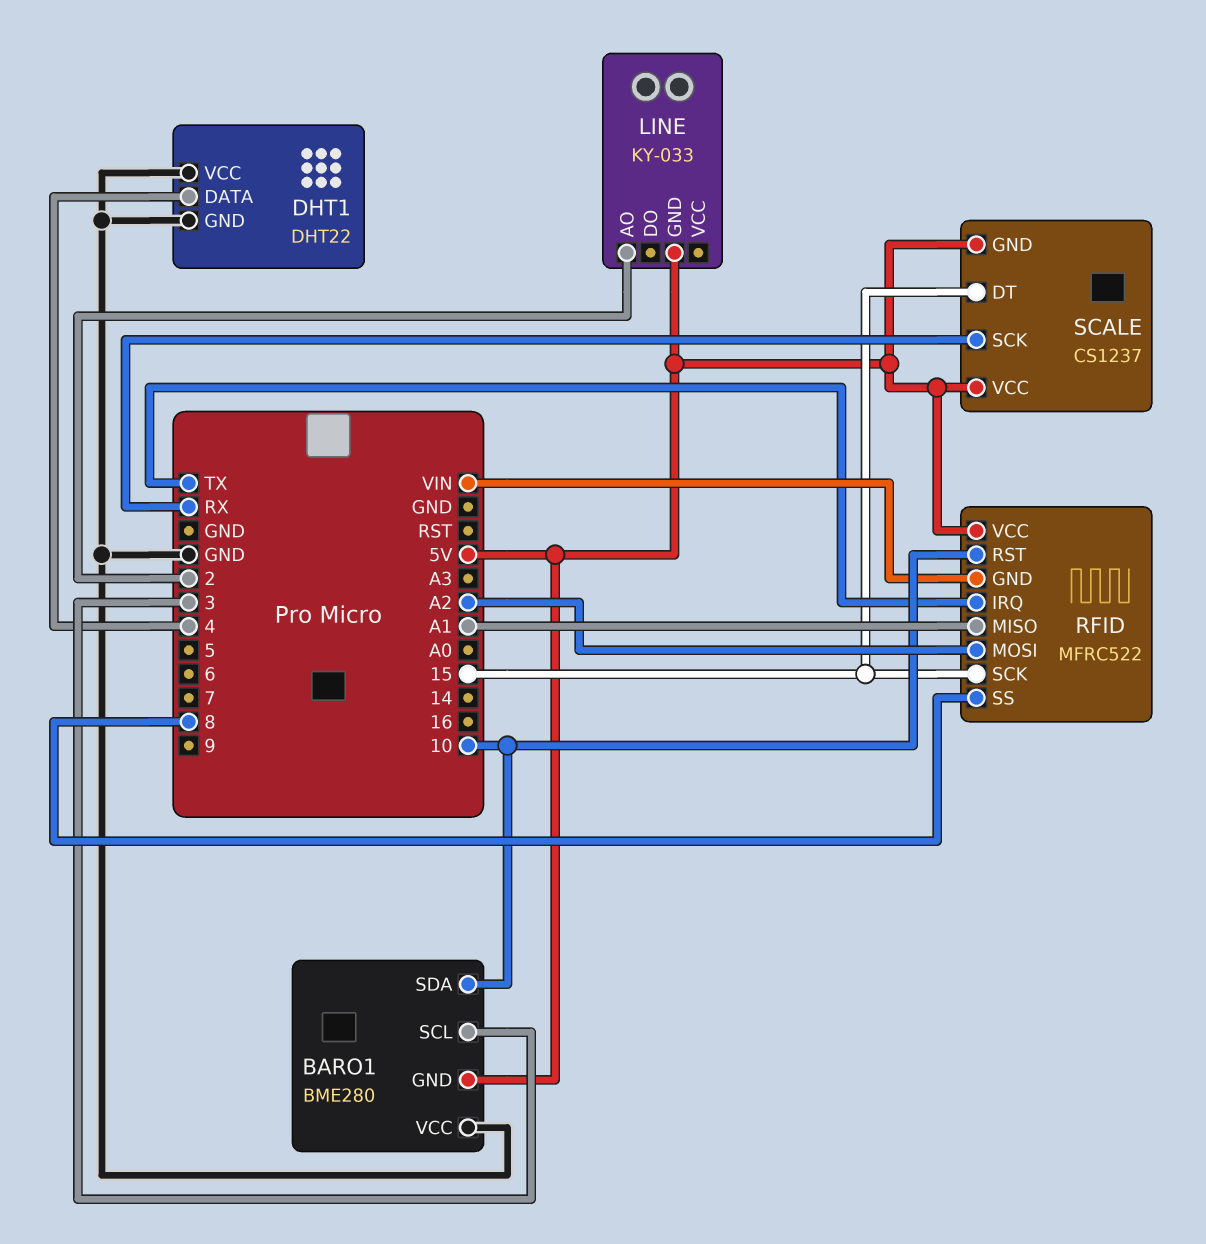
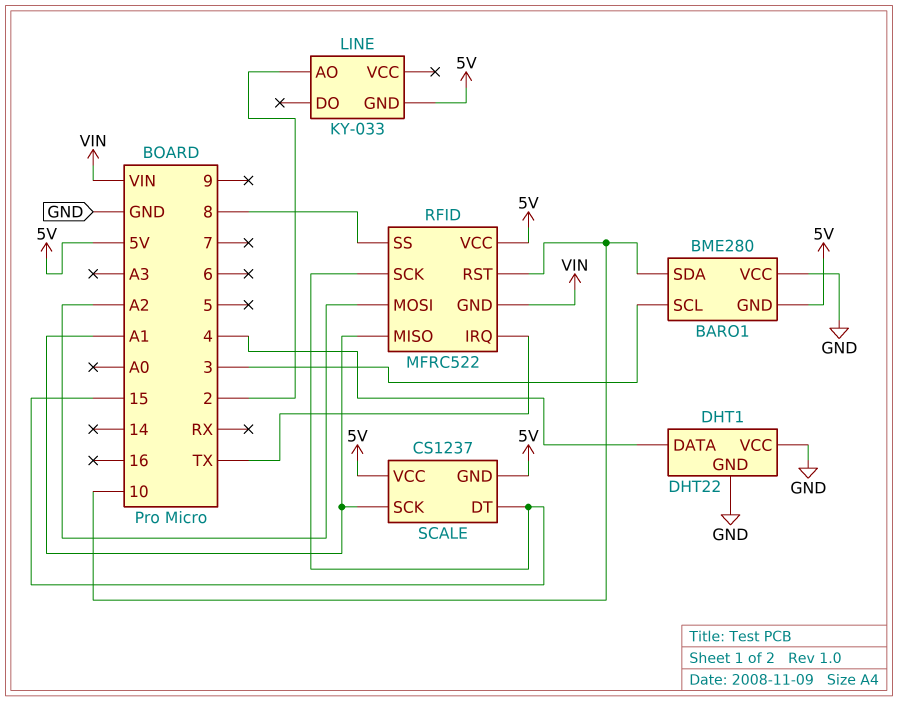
SCALE pin SCK: RX -> A1

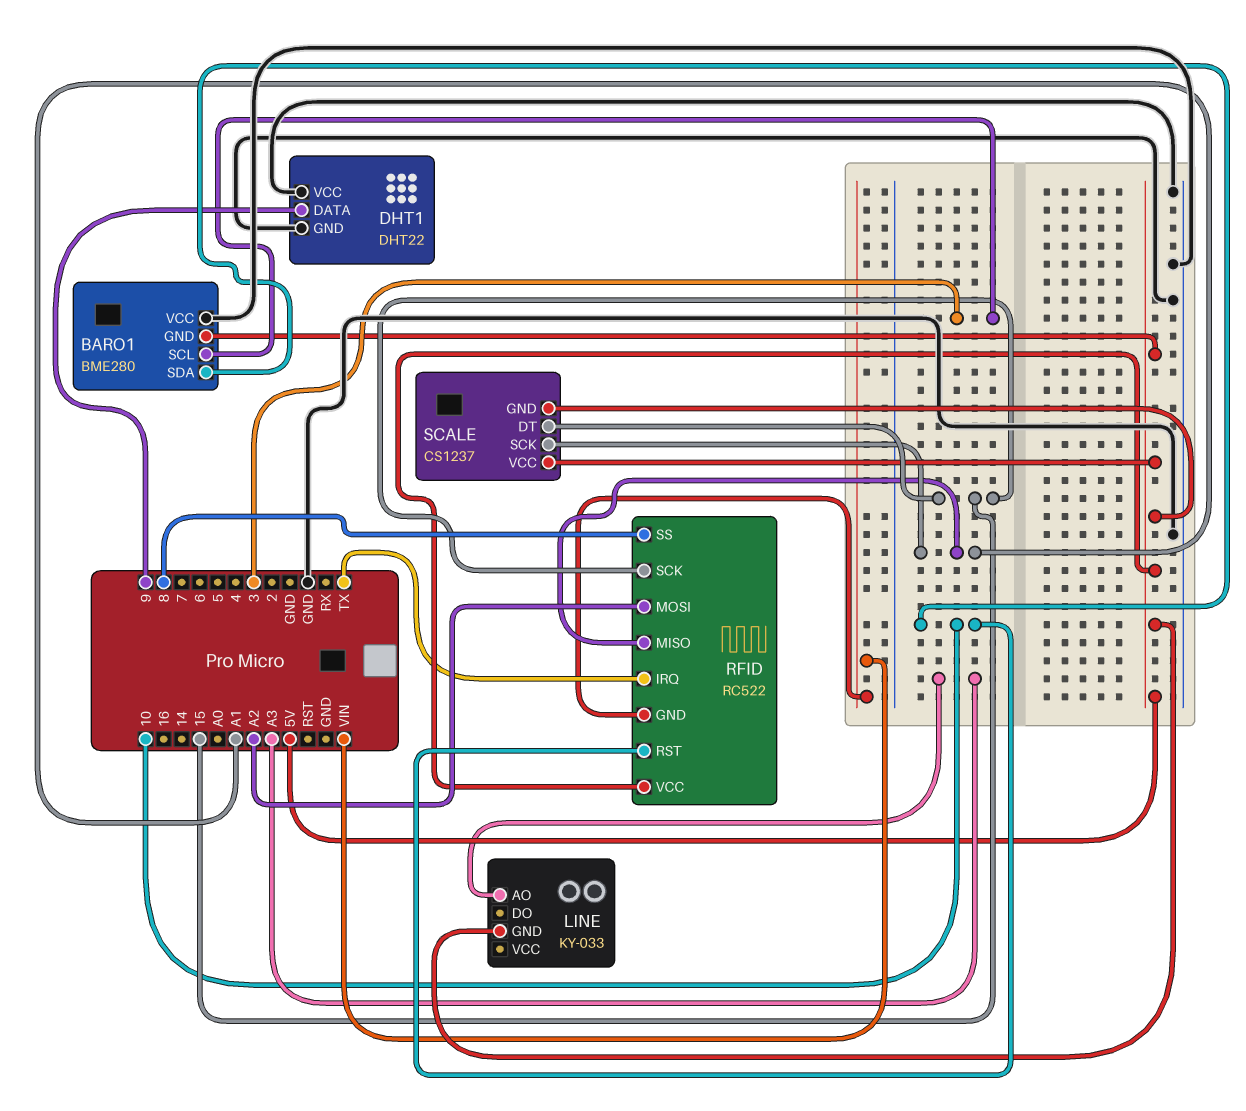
DHT1 pin DATA: 4 -> 9
LINE pin AO: 2 -> A3
RFID: MFRC522 -> RC522

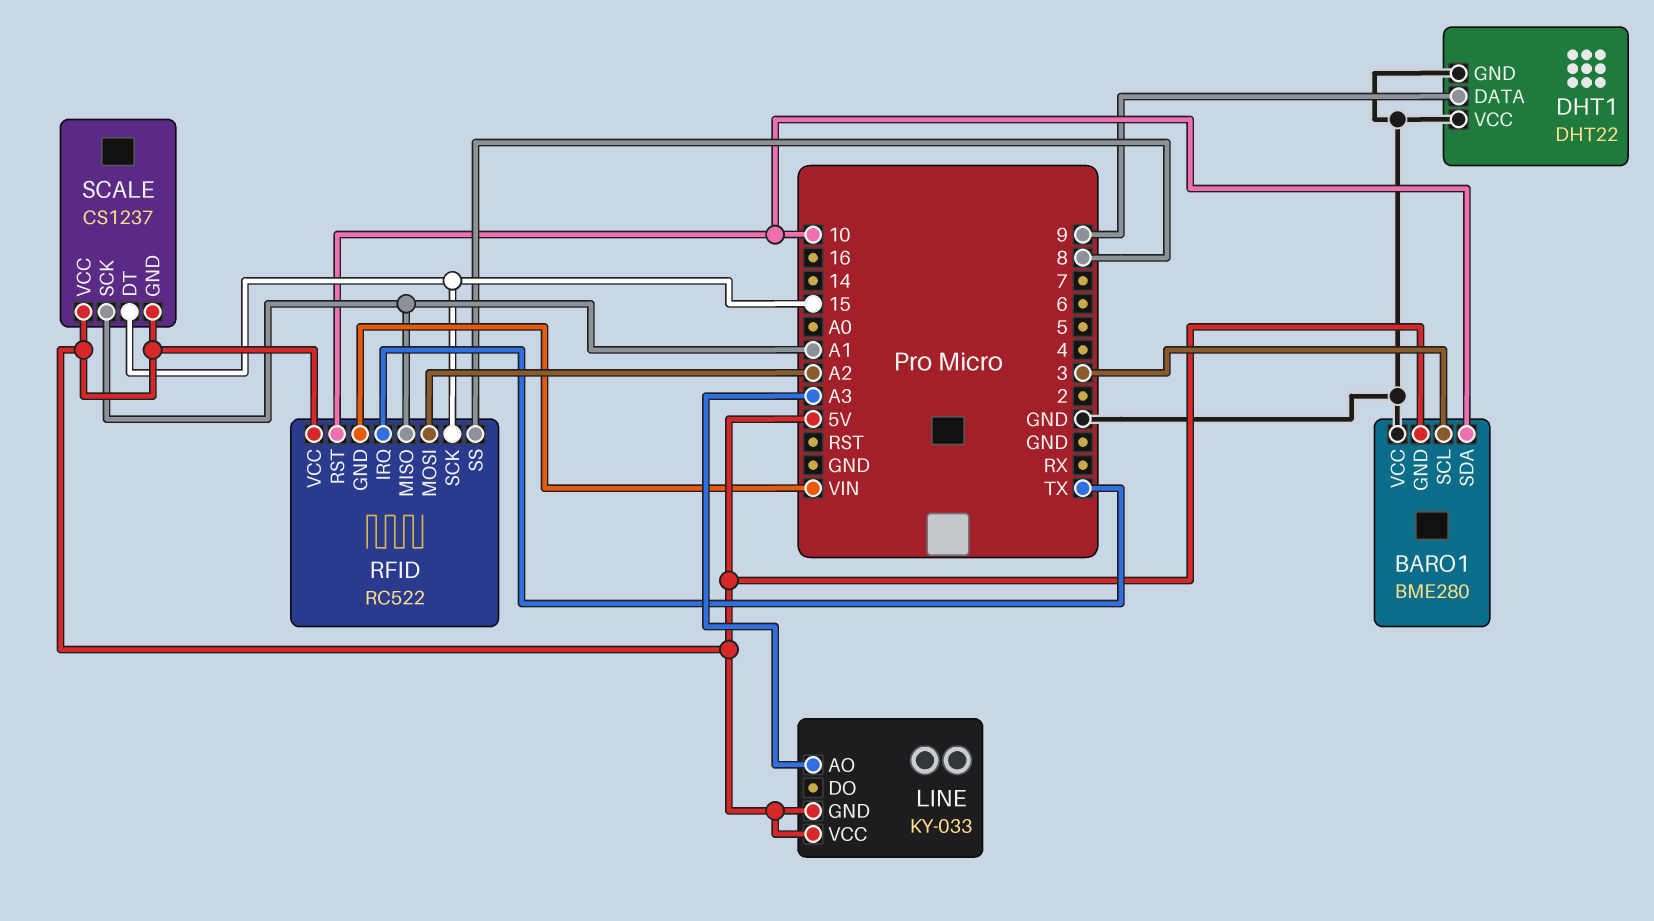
LINE pin VCC: none -> 5V

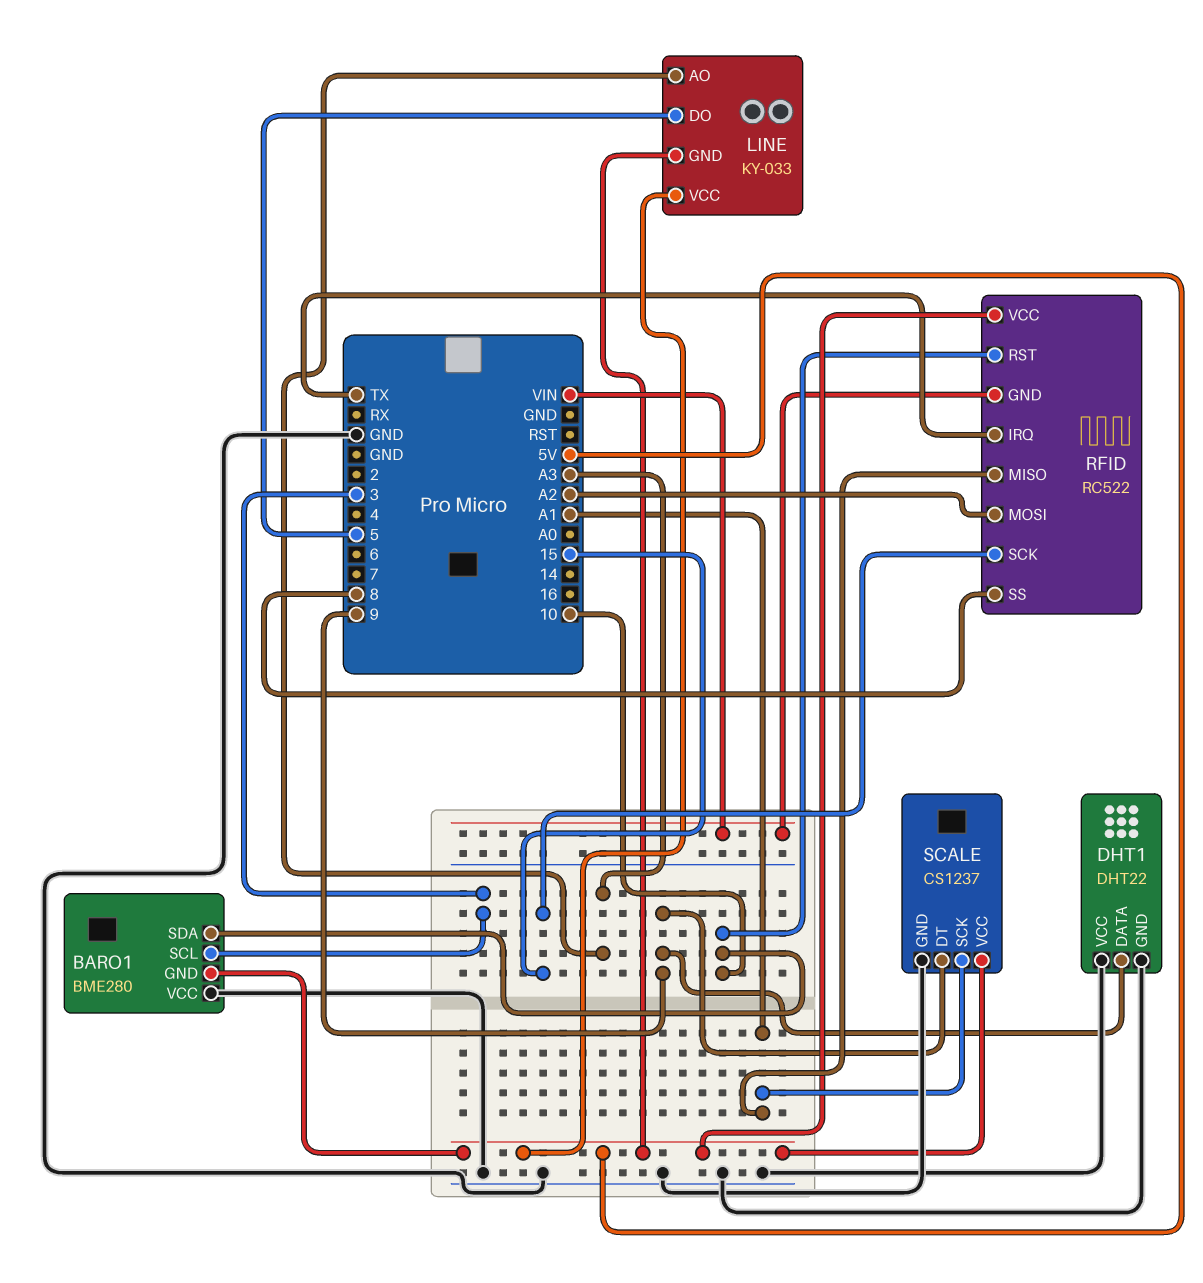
LINE pin DO: none -> 5
SCALE pin DT: 15 -> 9
SCALE pin GND: 5V -> GND

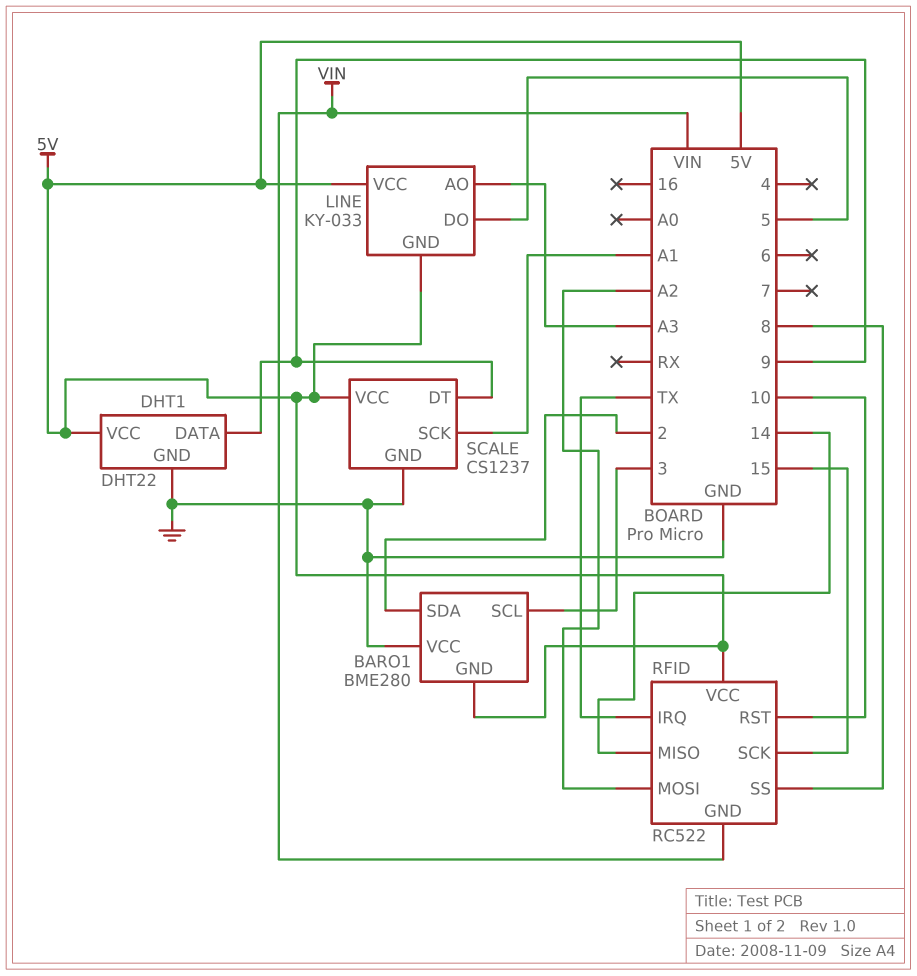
BARO1 pin SDA: 10 -> 2
DHT1 pin VCC: GND -> 5V
RFID pin MISO: A1 -> 14

